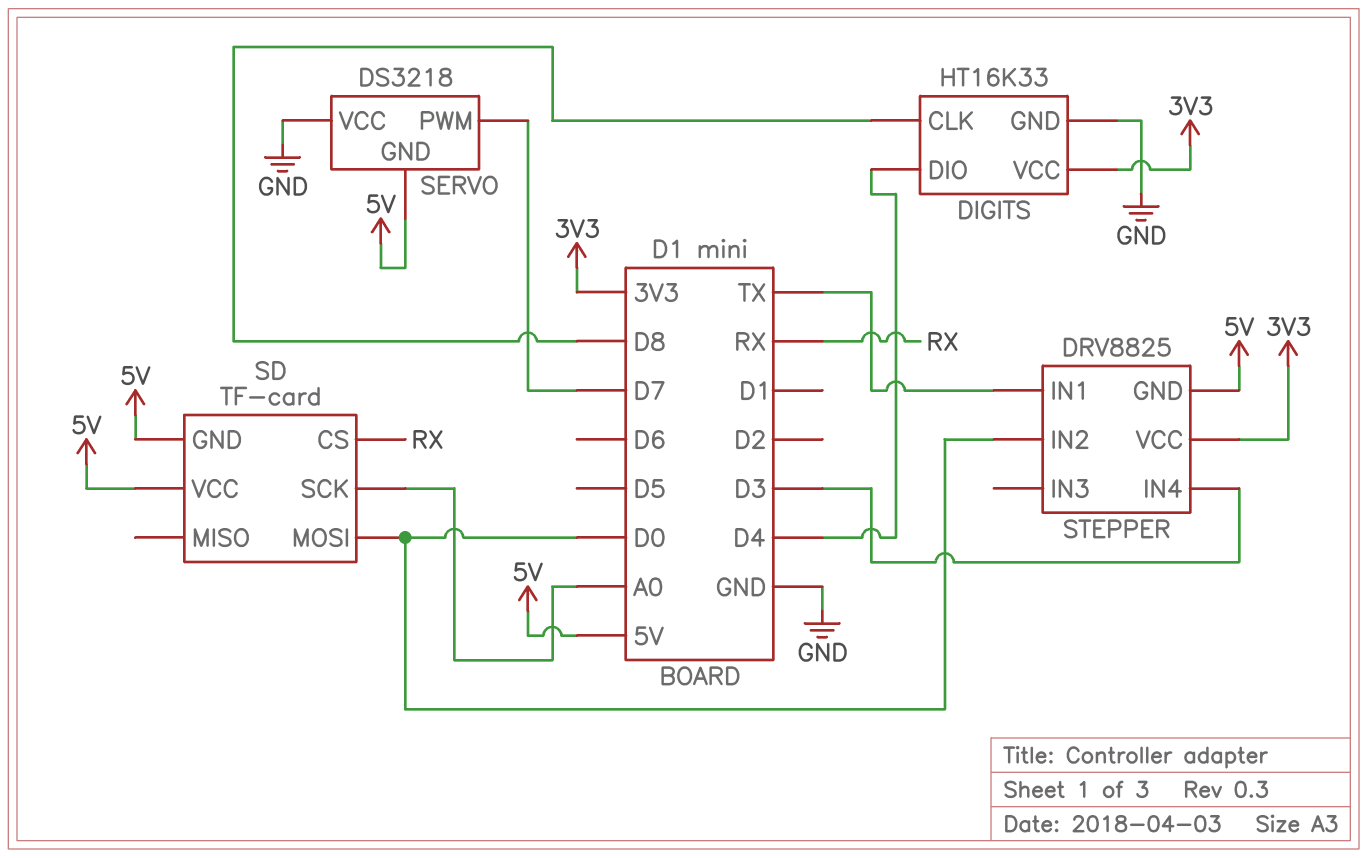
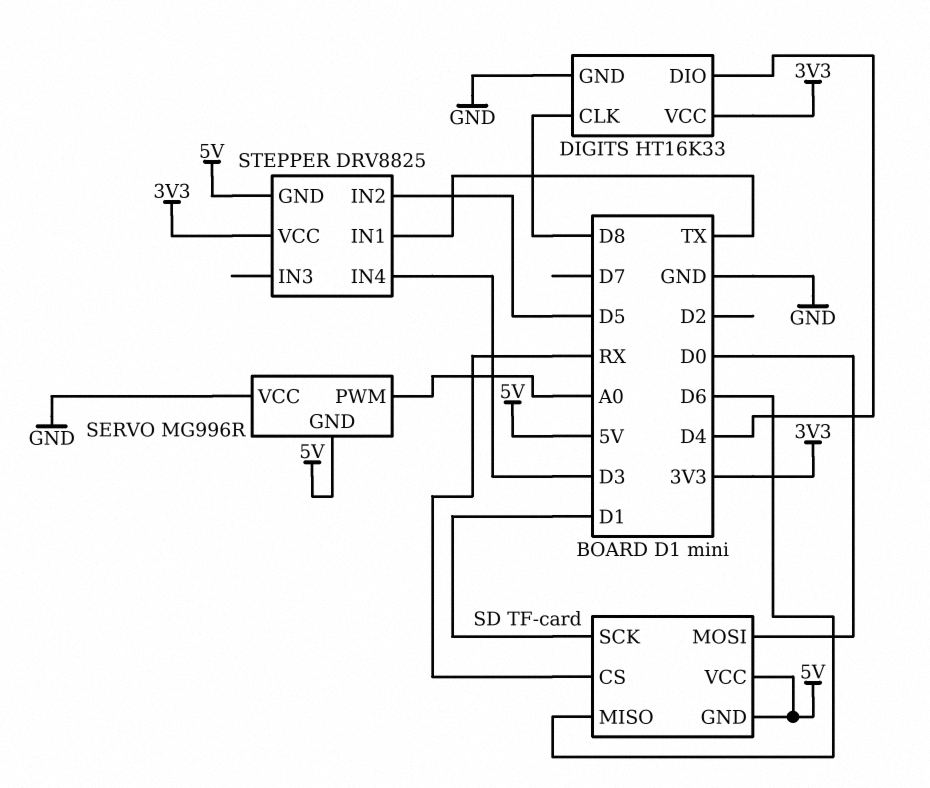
SD pin MISO: none -> D6
SD pin SCK: A0 -> D1
SERVO: DS3218 -> MG996R
SERVO pin PWM: D7 -> A0
STEPPER pin IN2: D0 -> D5

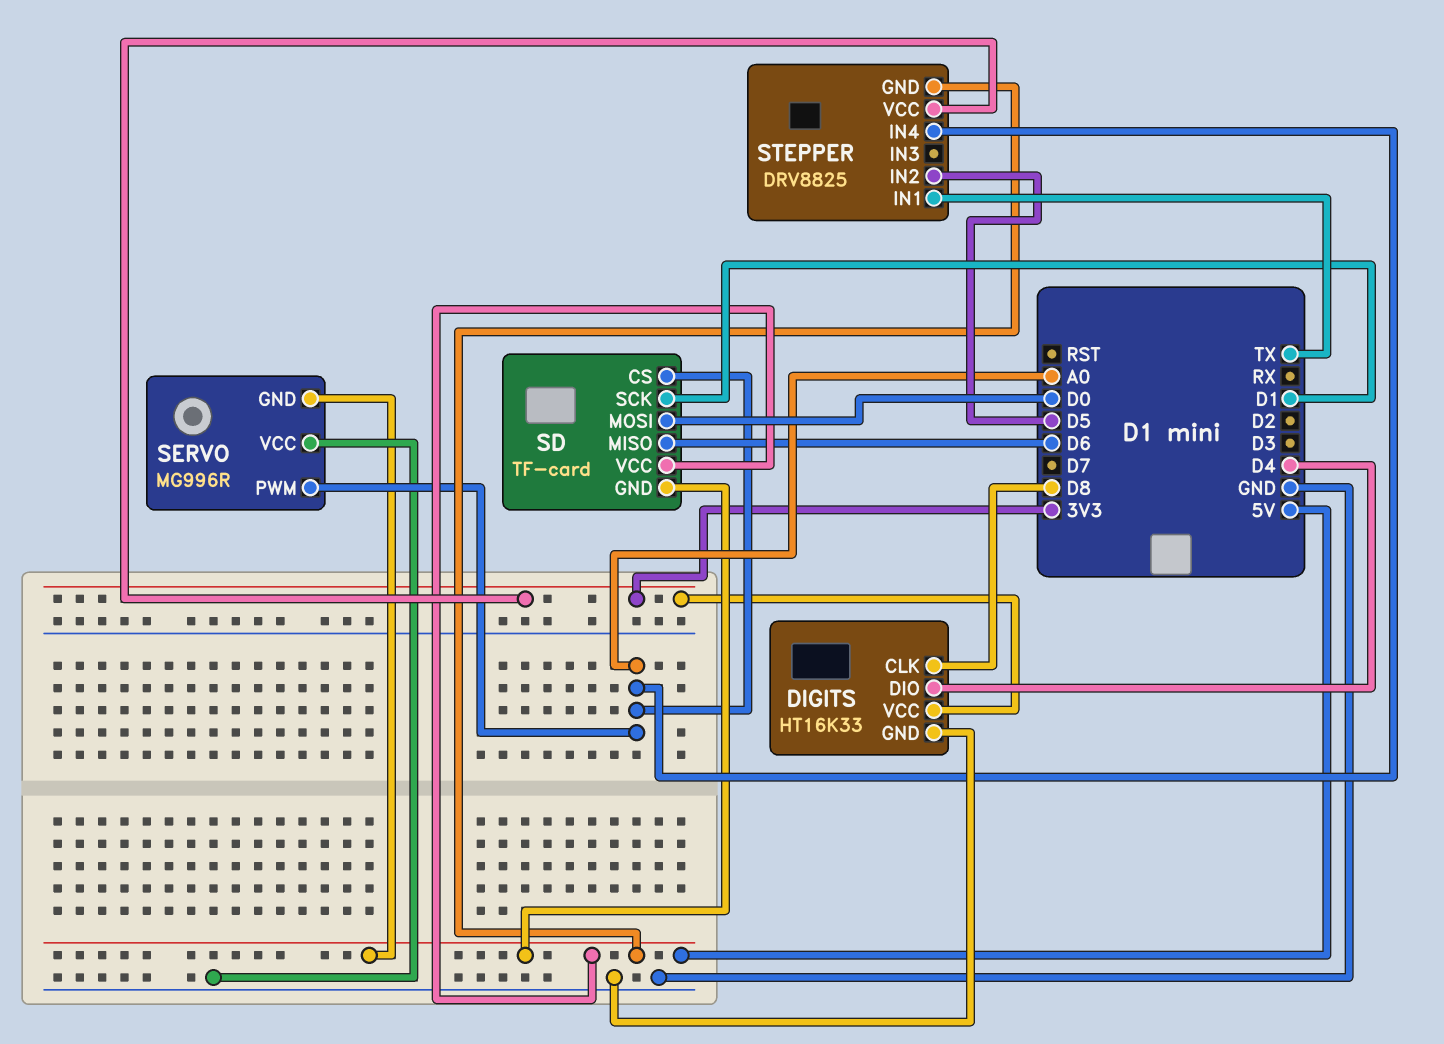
SD pin CS: RX -> A0
STEPPER pin IN4: D3 -> A0

